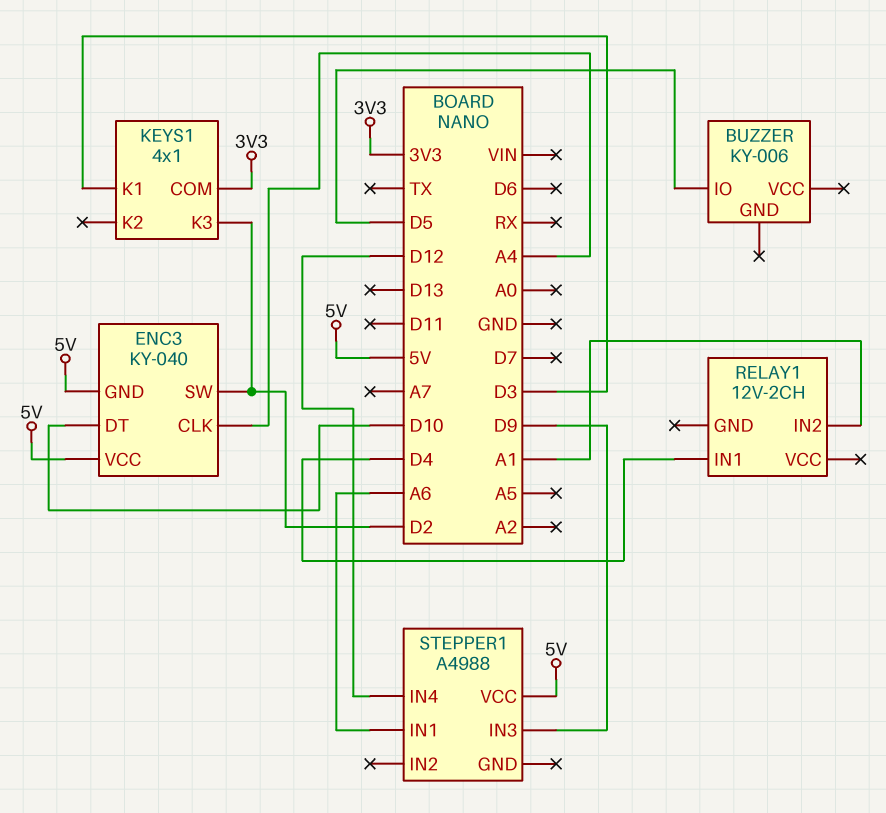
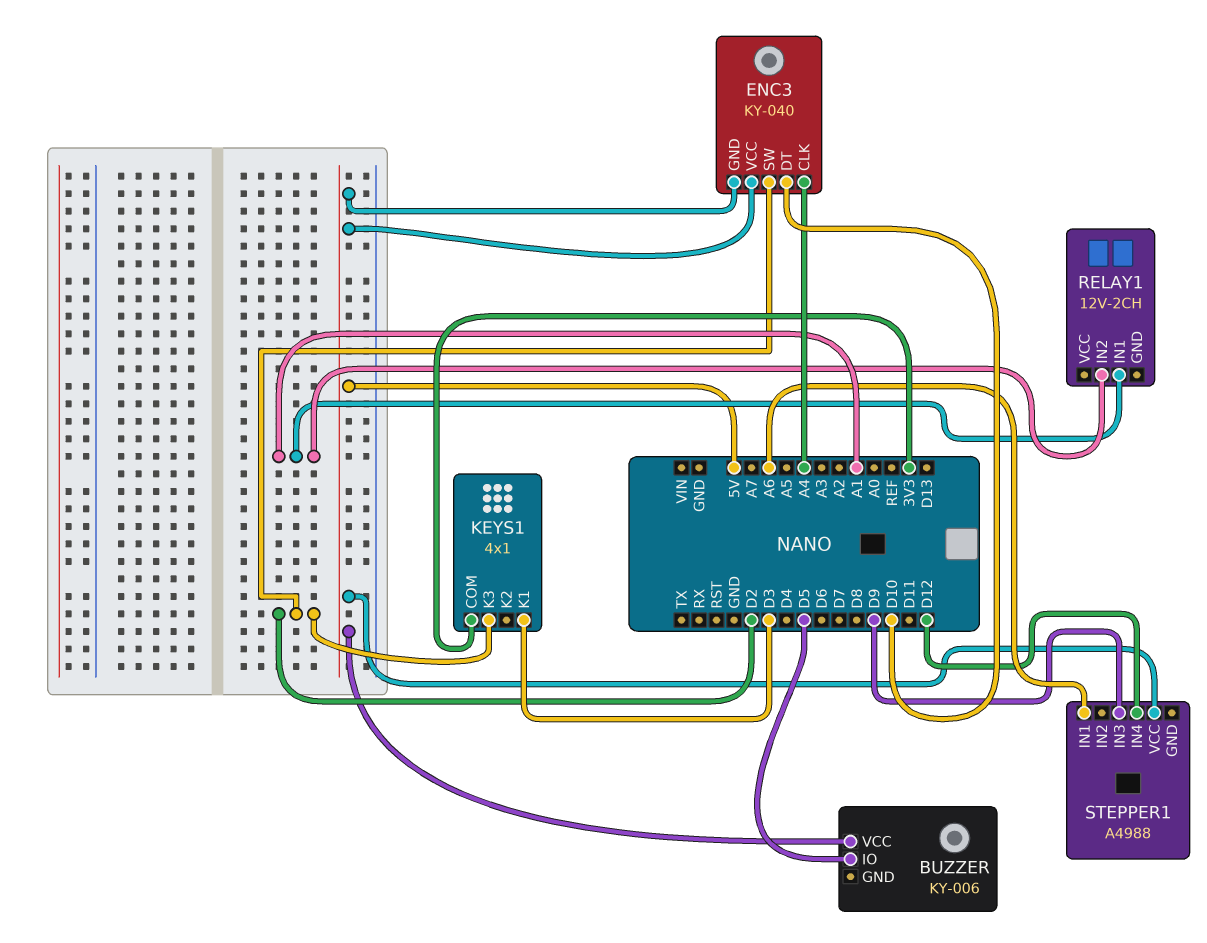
BUZZER pin VCC: none -> 5V
RELAY1 pin IN1: D4 -> A1

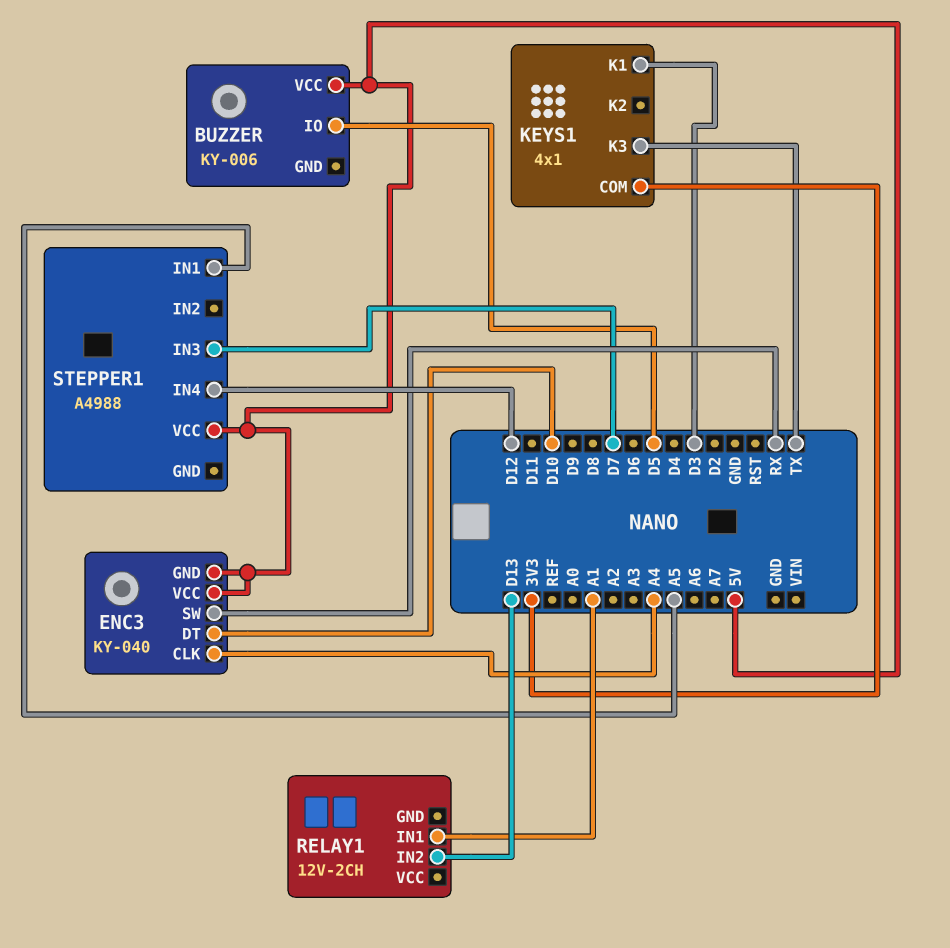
ENC3 pin SW: D2 -> RX
KEYS1 pin K3: D2 -> TX
RELAY1 pin IN2: A1 -> D13
STEPPER1 pin IN1: A6 -> A5
STEPPER1 pin IN3: D9 -> D7

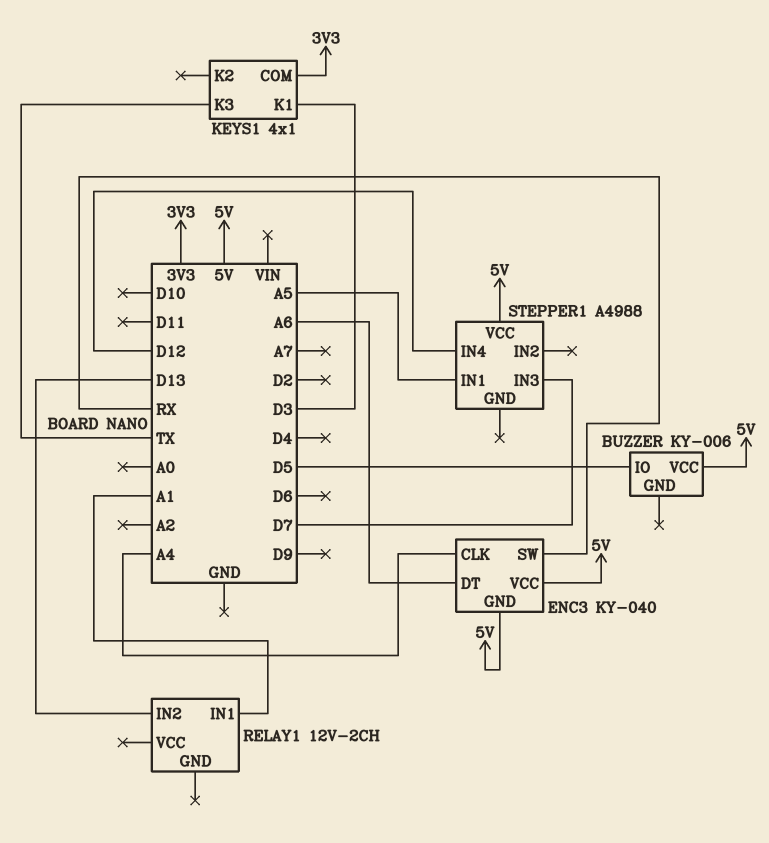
ENC3 pin DT: D10 -> A6

